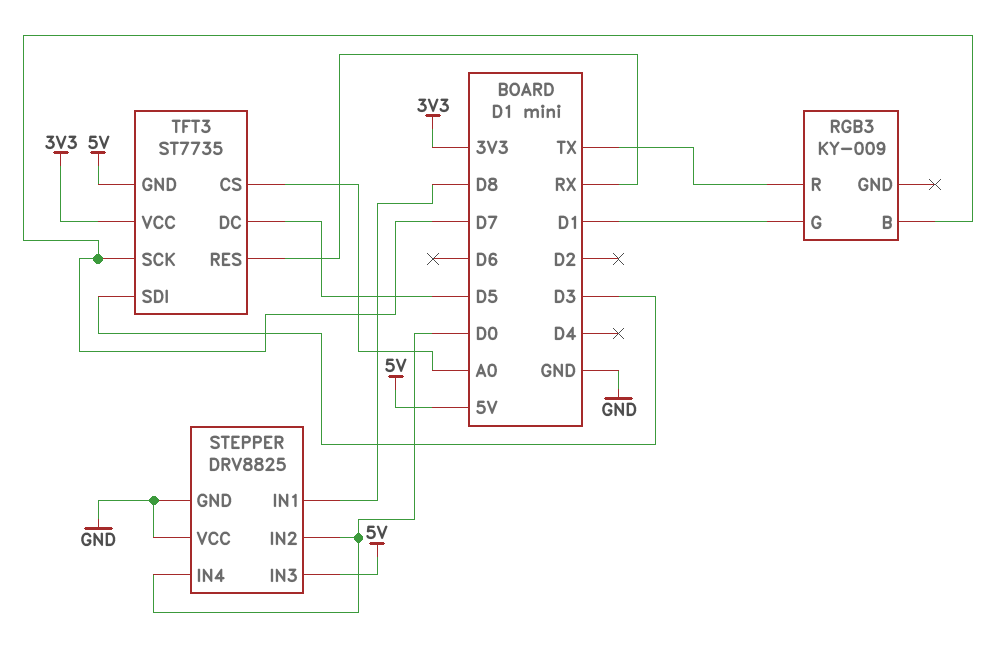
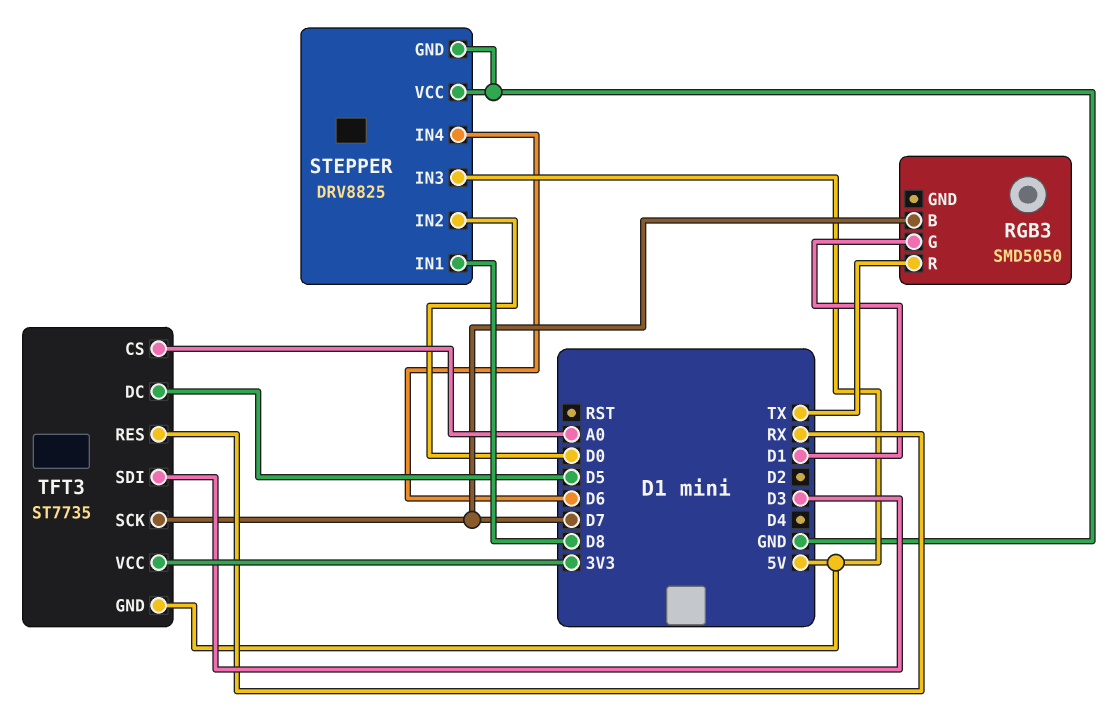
RGB3: KY-009 -> SMD5050
STEPPER pin IN4: D0 -> D6

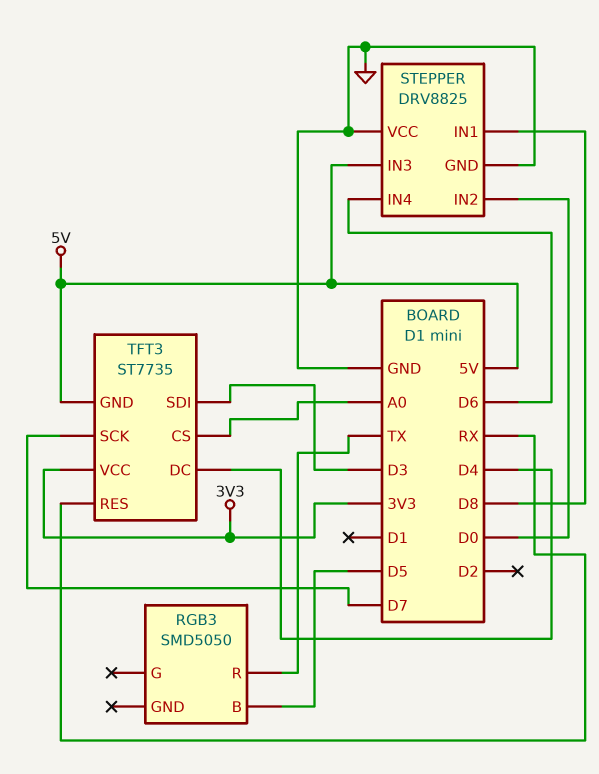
RGB3 pin B: D7 -> D5
RGB3 pin G: D1 -> none
TFT3 pin DC: D5 -> D4

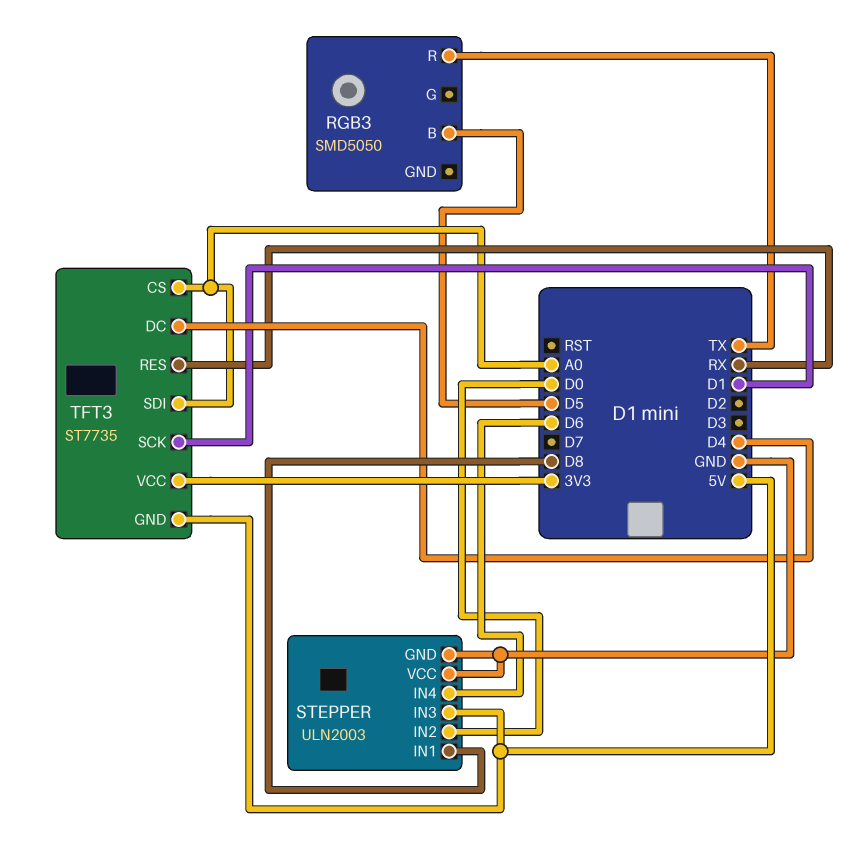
STEPPER: DRV8825 -> ULN2003
TFT3 pin SCK: D7 -> D1
TFT3 pin SDI: D3 -> A0

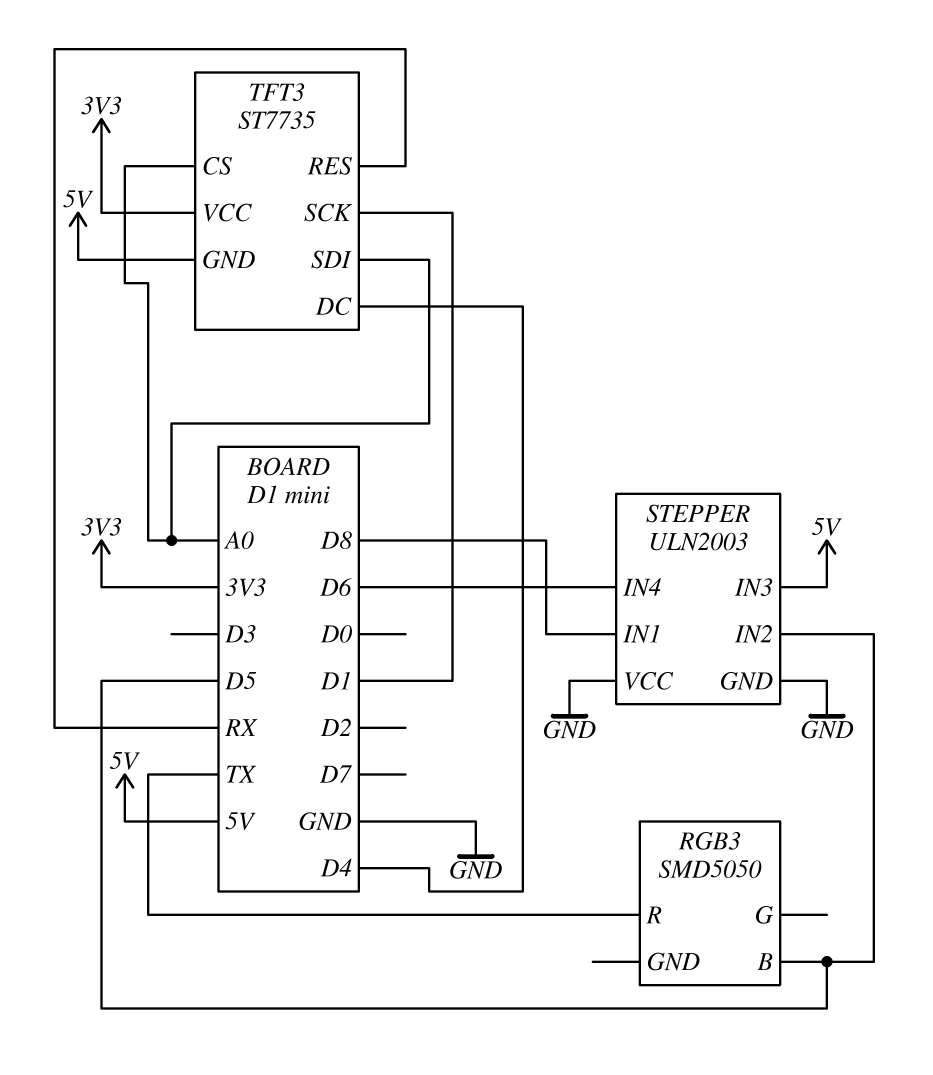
STEPPER pin IN2: D0 -> D5

